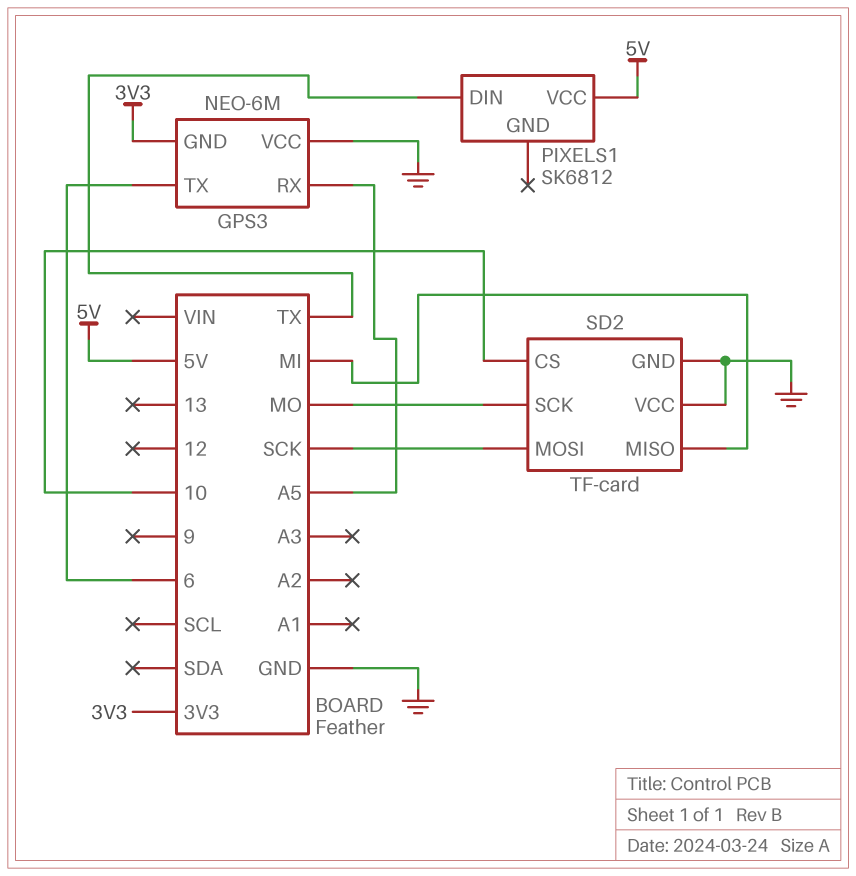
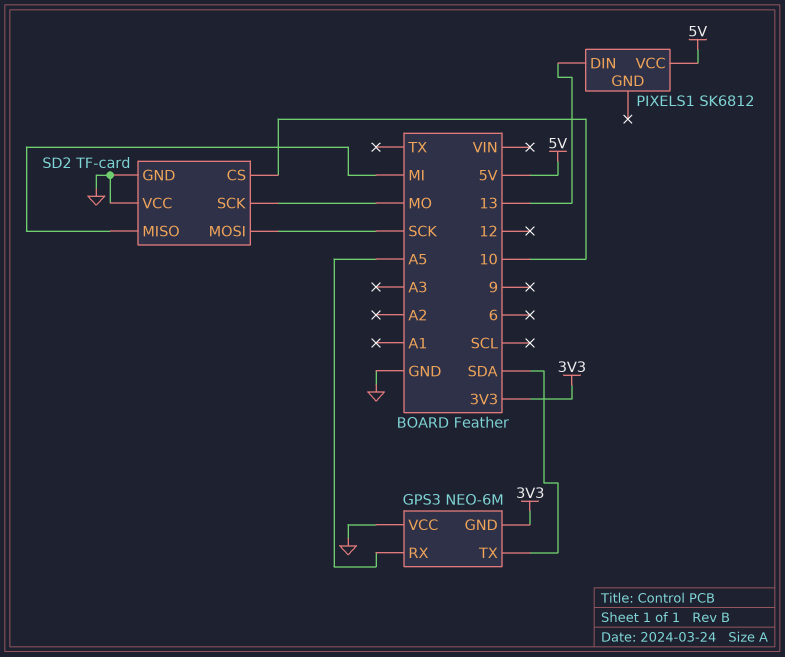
GPS3 pin TX: 6 -> SDA
PIXELS1 pin DIN: TX -> 13

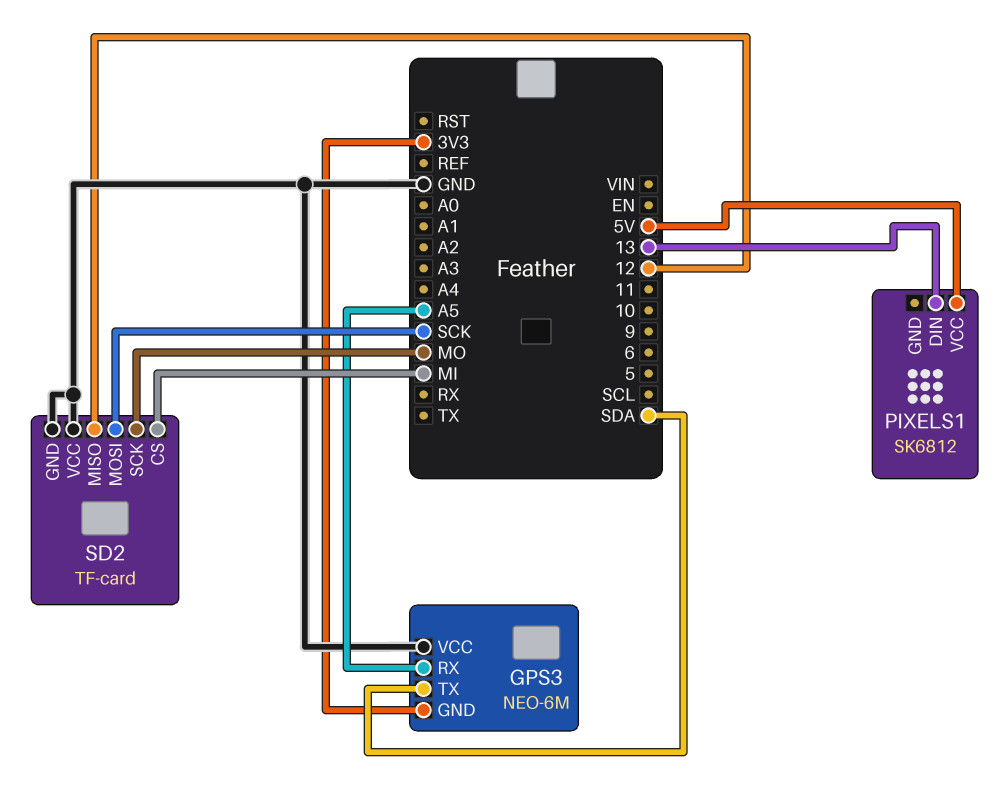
SD2 pin CS: 10 -> MI
SD2 pin MISO: MI -> 12

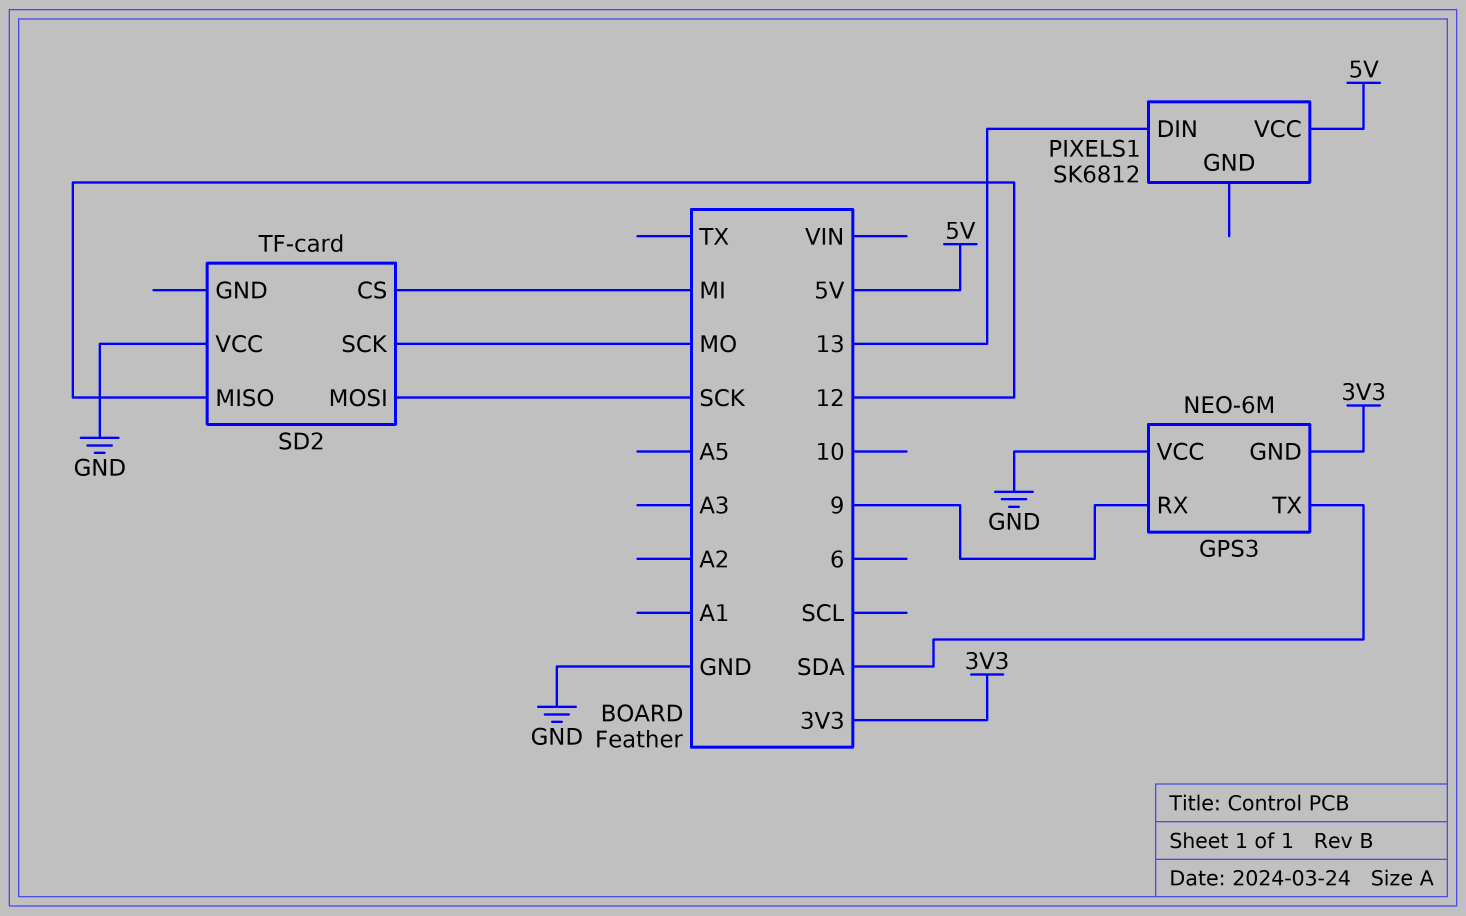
GPS3 pin RX: A5 -> 9
SD2 pin GND: GND -> none

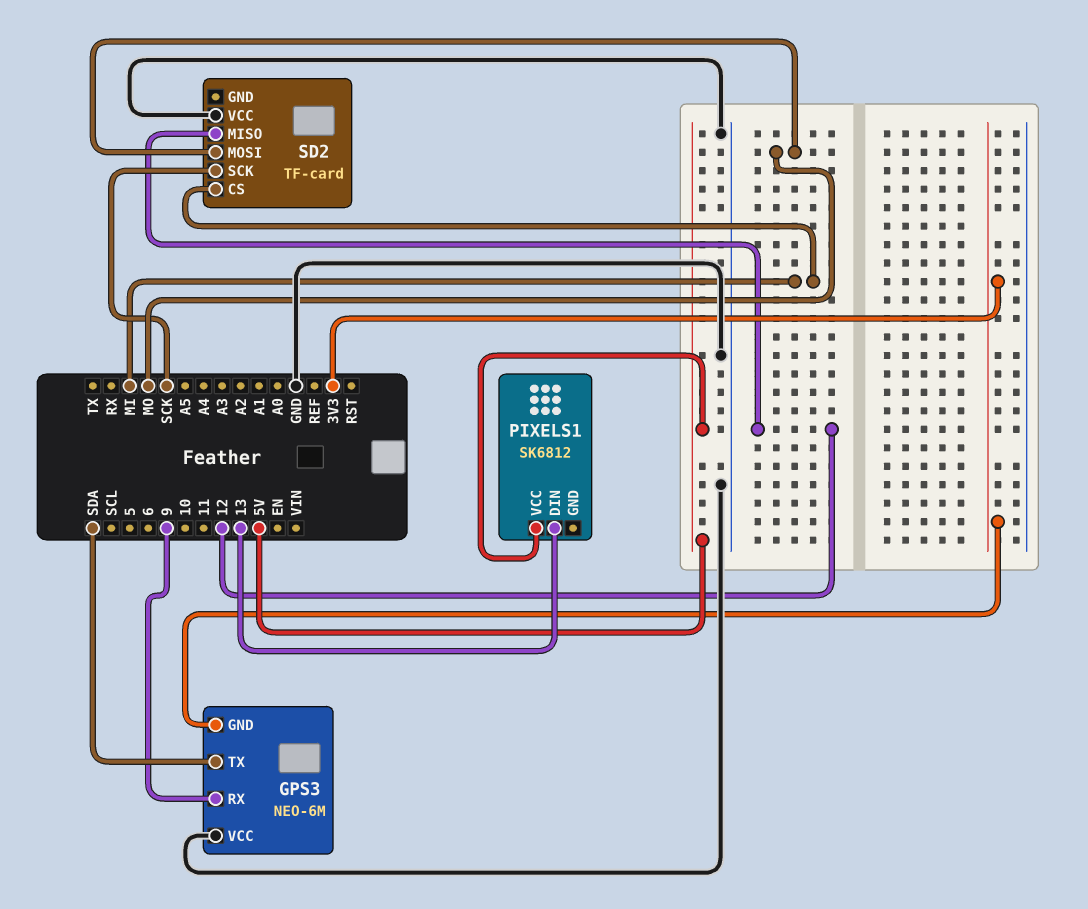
SD2 pin MOSI: SCK -> MO
SD2 pin SCK: MO -> SCK

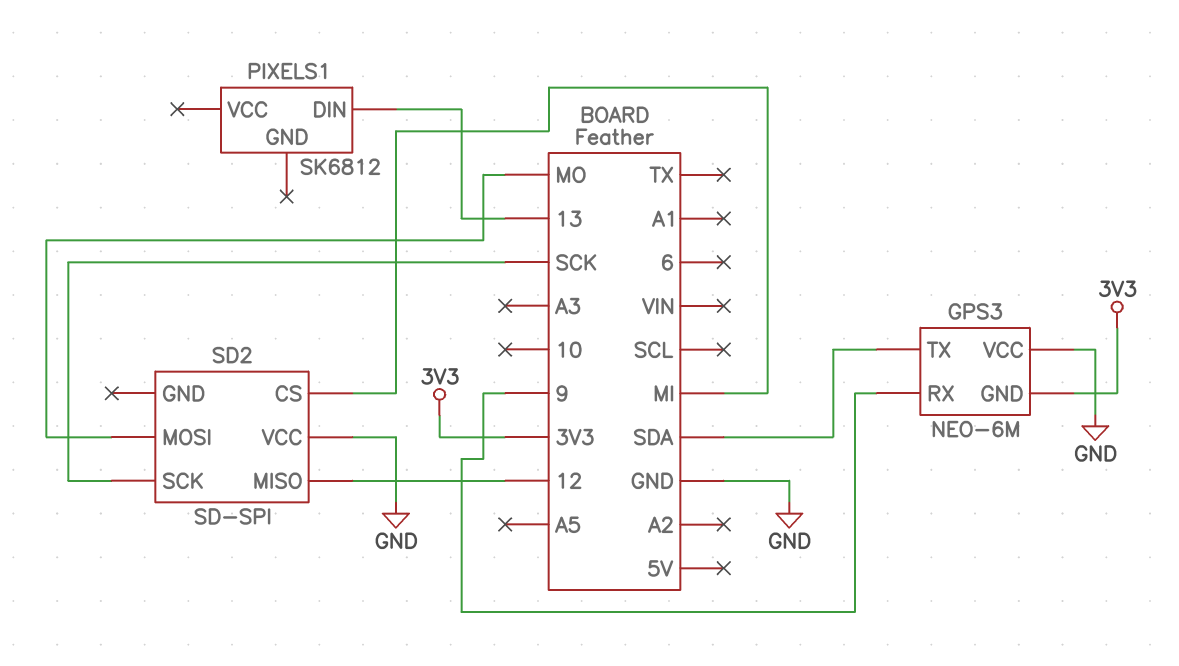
PIXELS1 pin VCC: 5V -> none
SD2: TF-card -> SD-SPI

